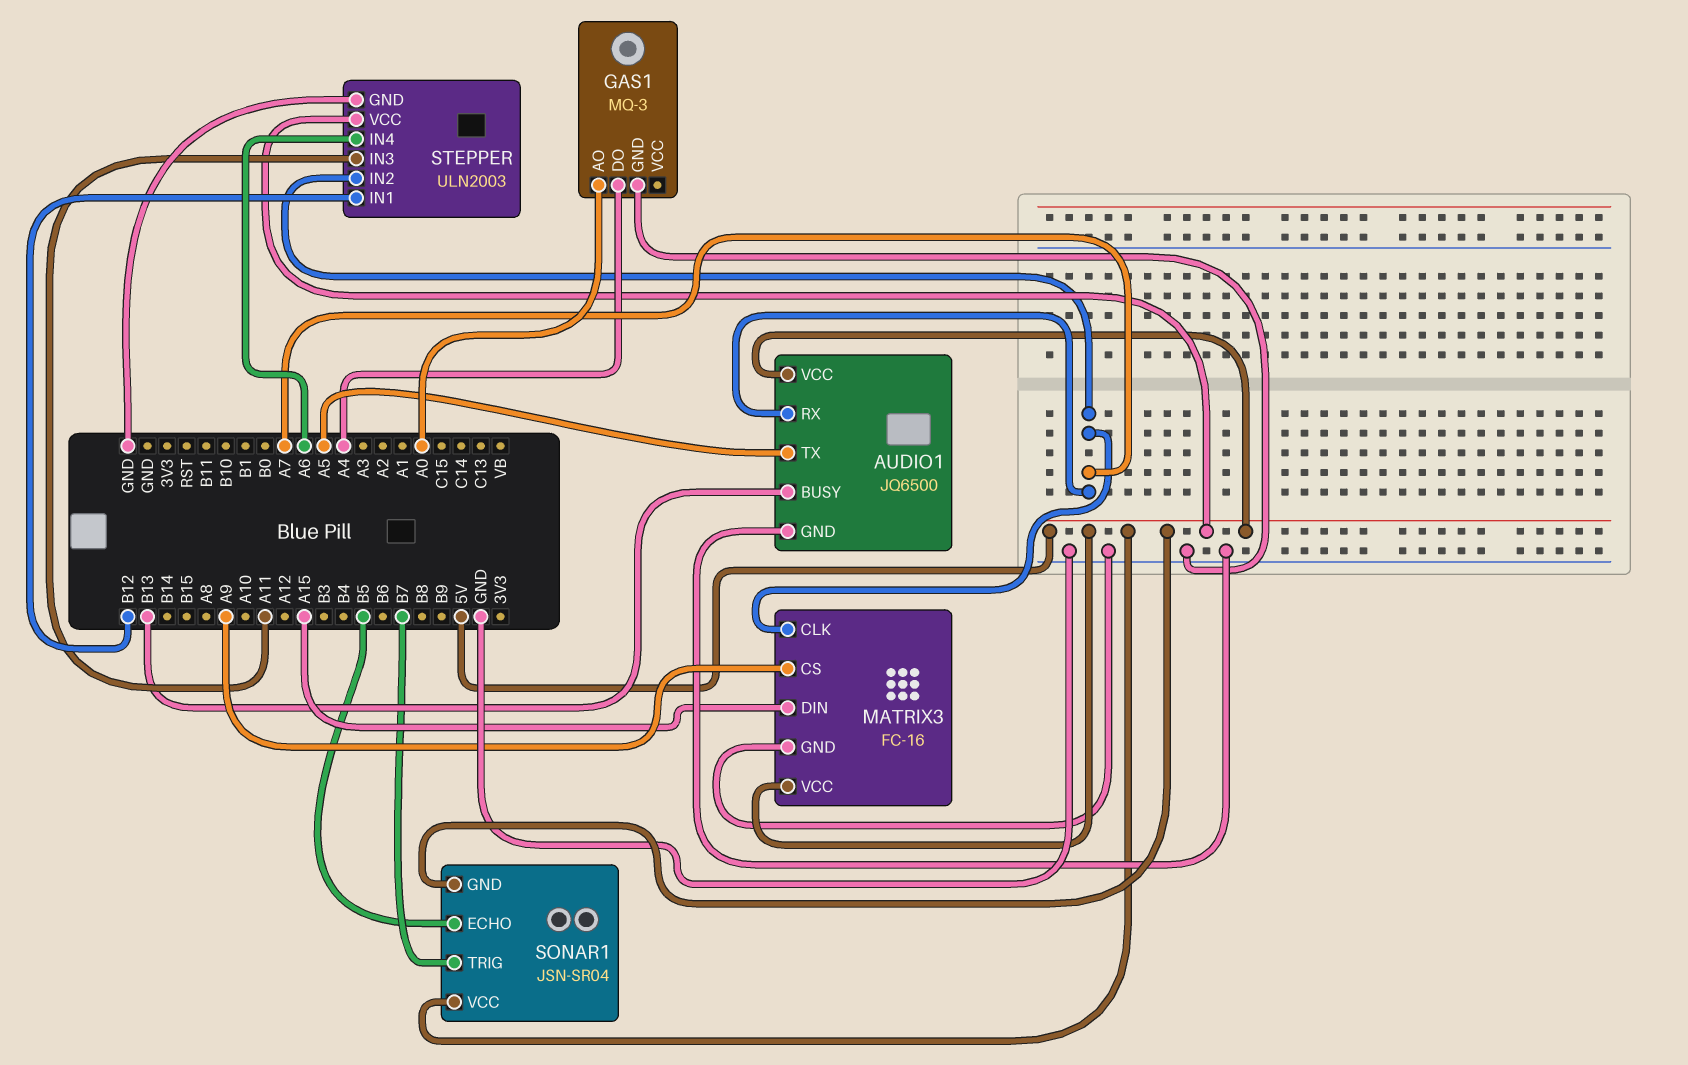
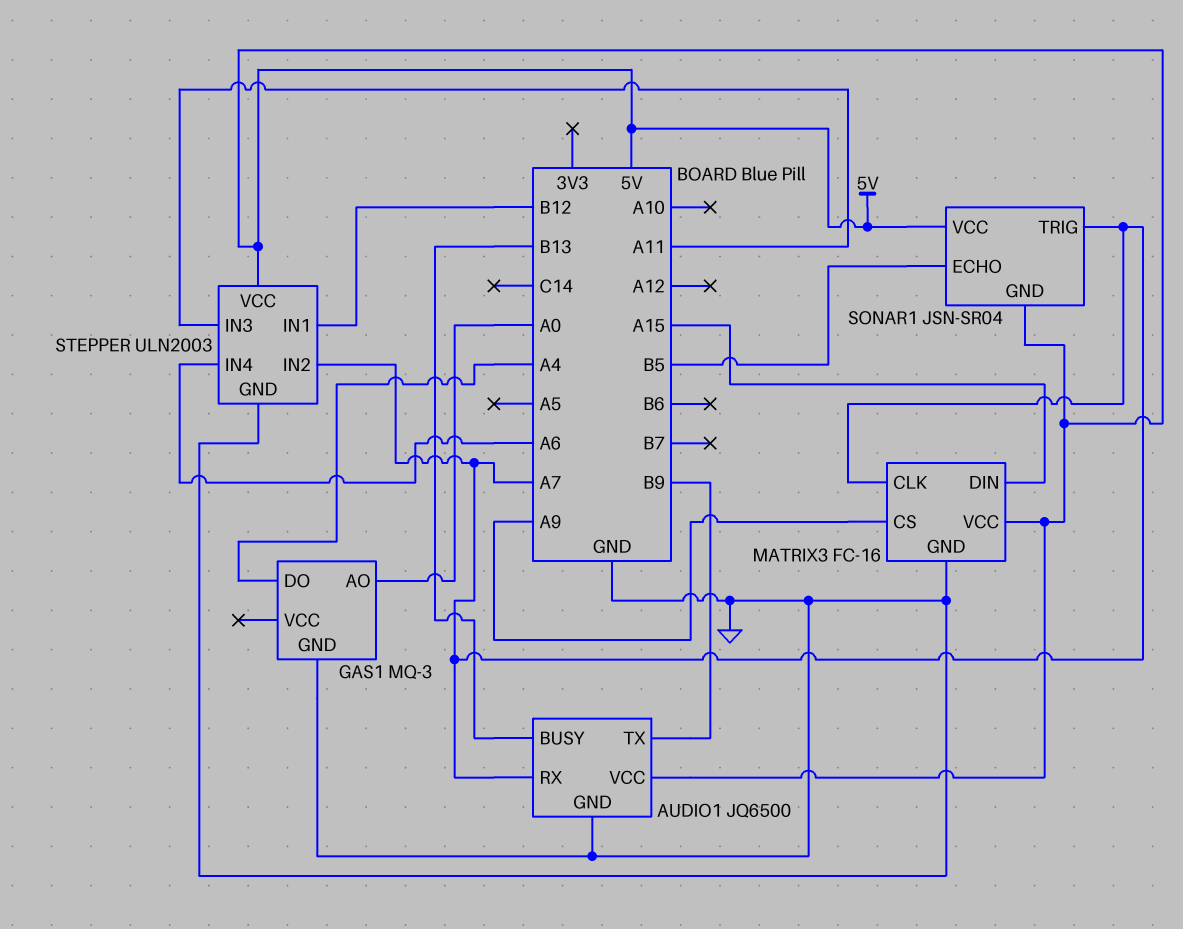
AUDIO1 pin TX: A5 -> B9
SONAR1 pin TRIG: B7 -> A7

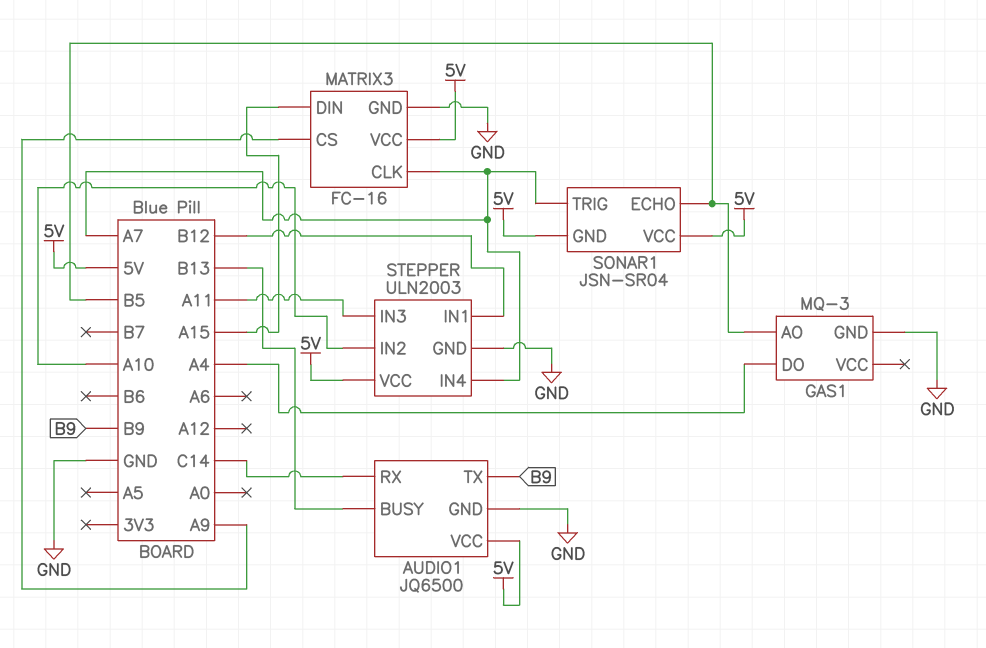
AUDIO1 pin RX: A7 -> C14
GAS1 pin AO: A0 -> B5
STEPPER pin IN2: A7 -> A10
STEPPER pin IN4: A6 -> A7

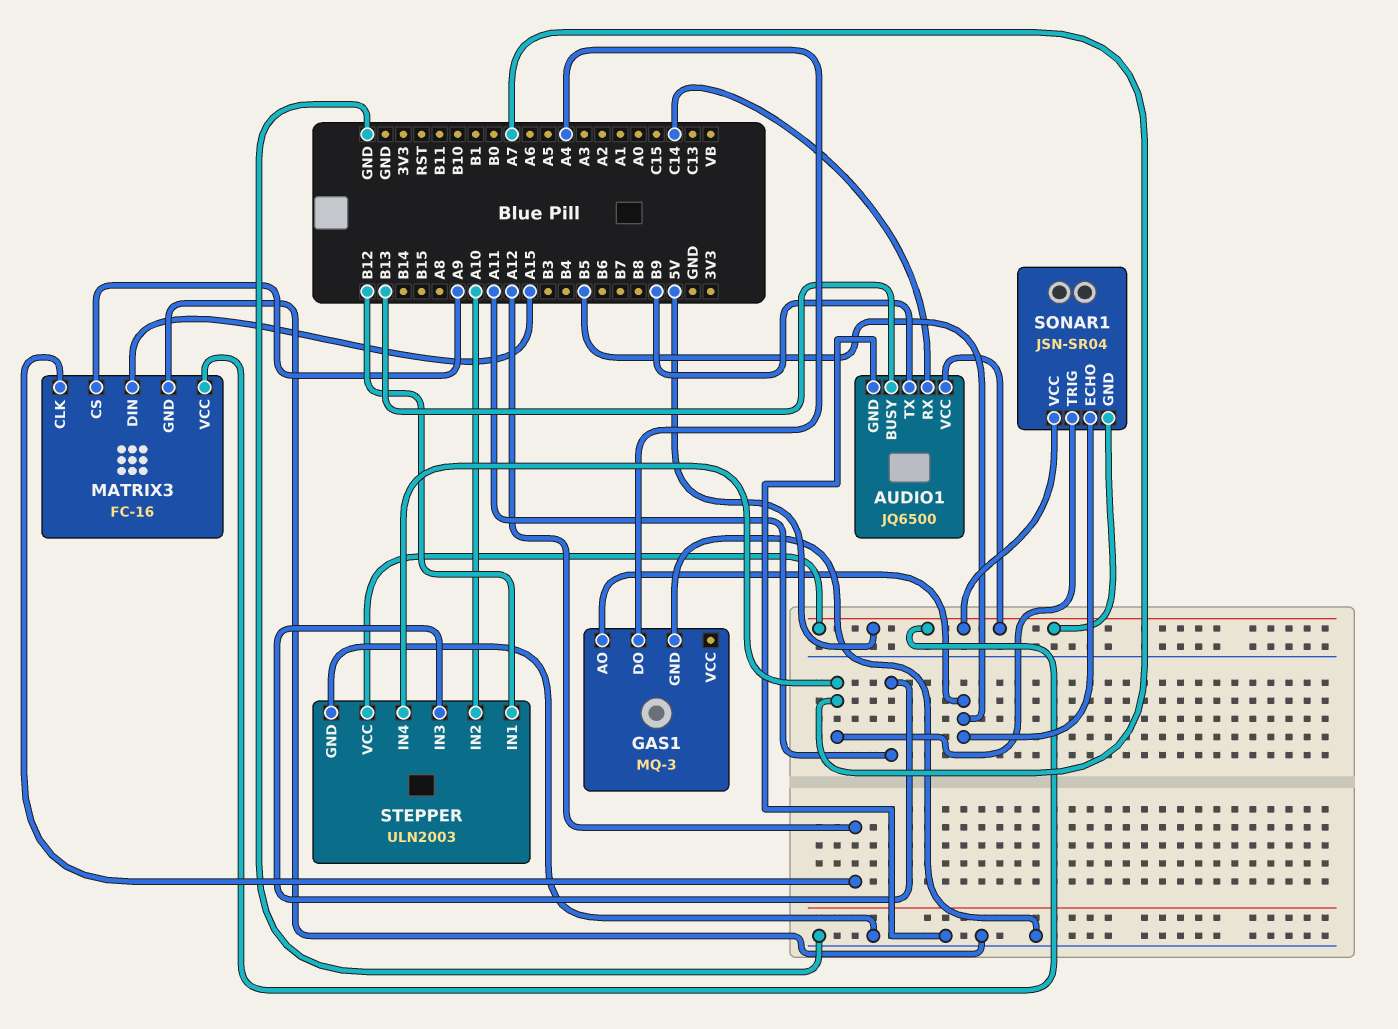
MATRIX3 pin CLK: A7 -> A12

